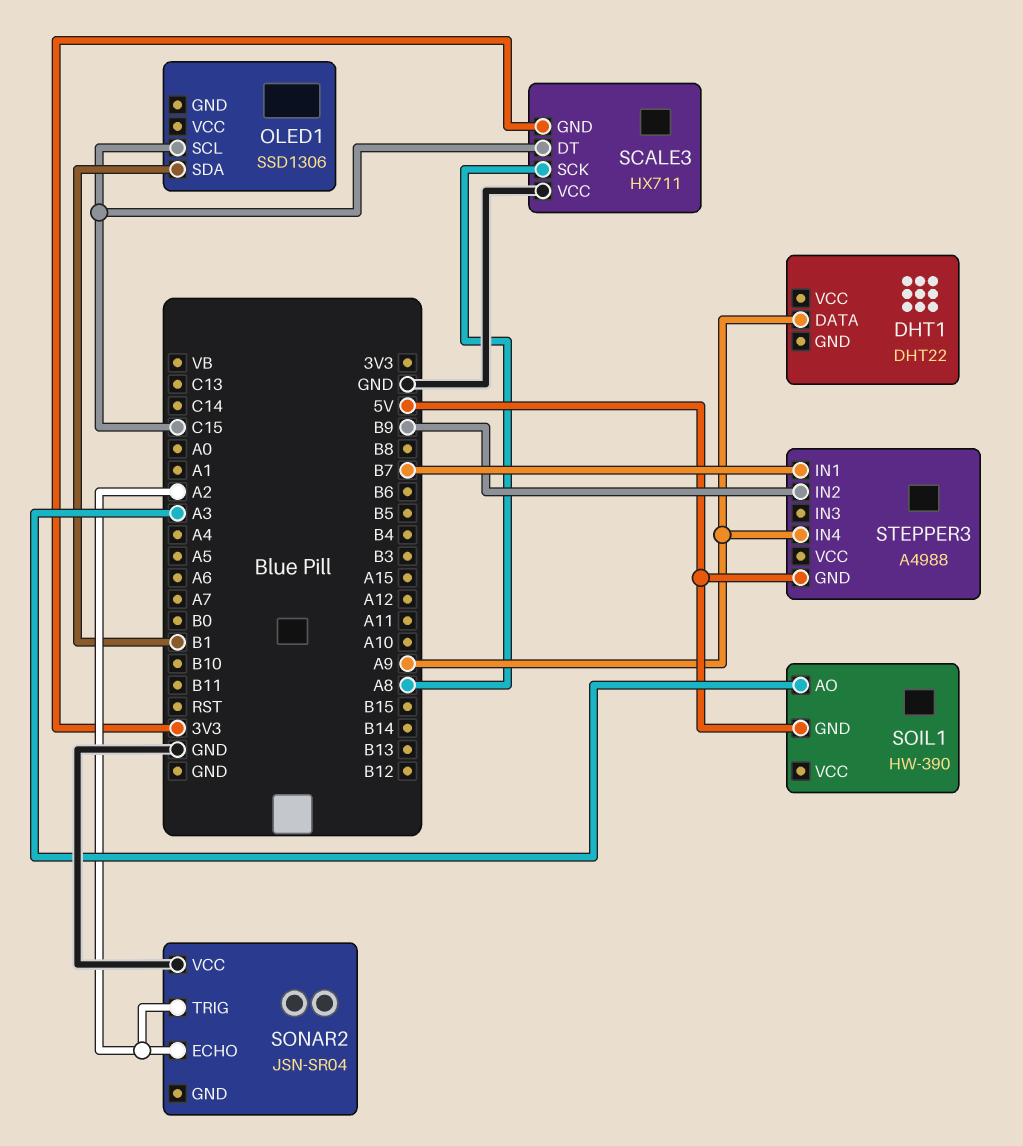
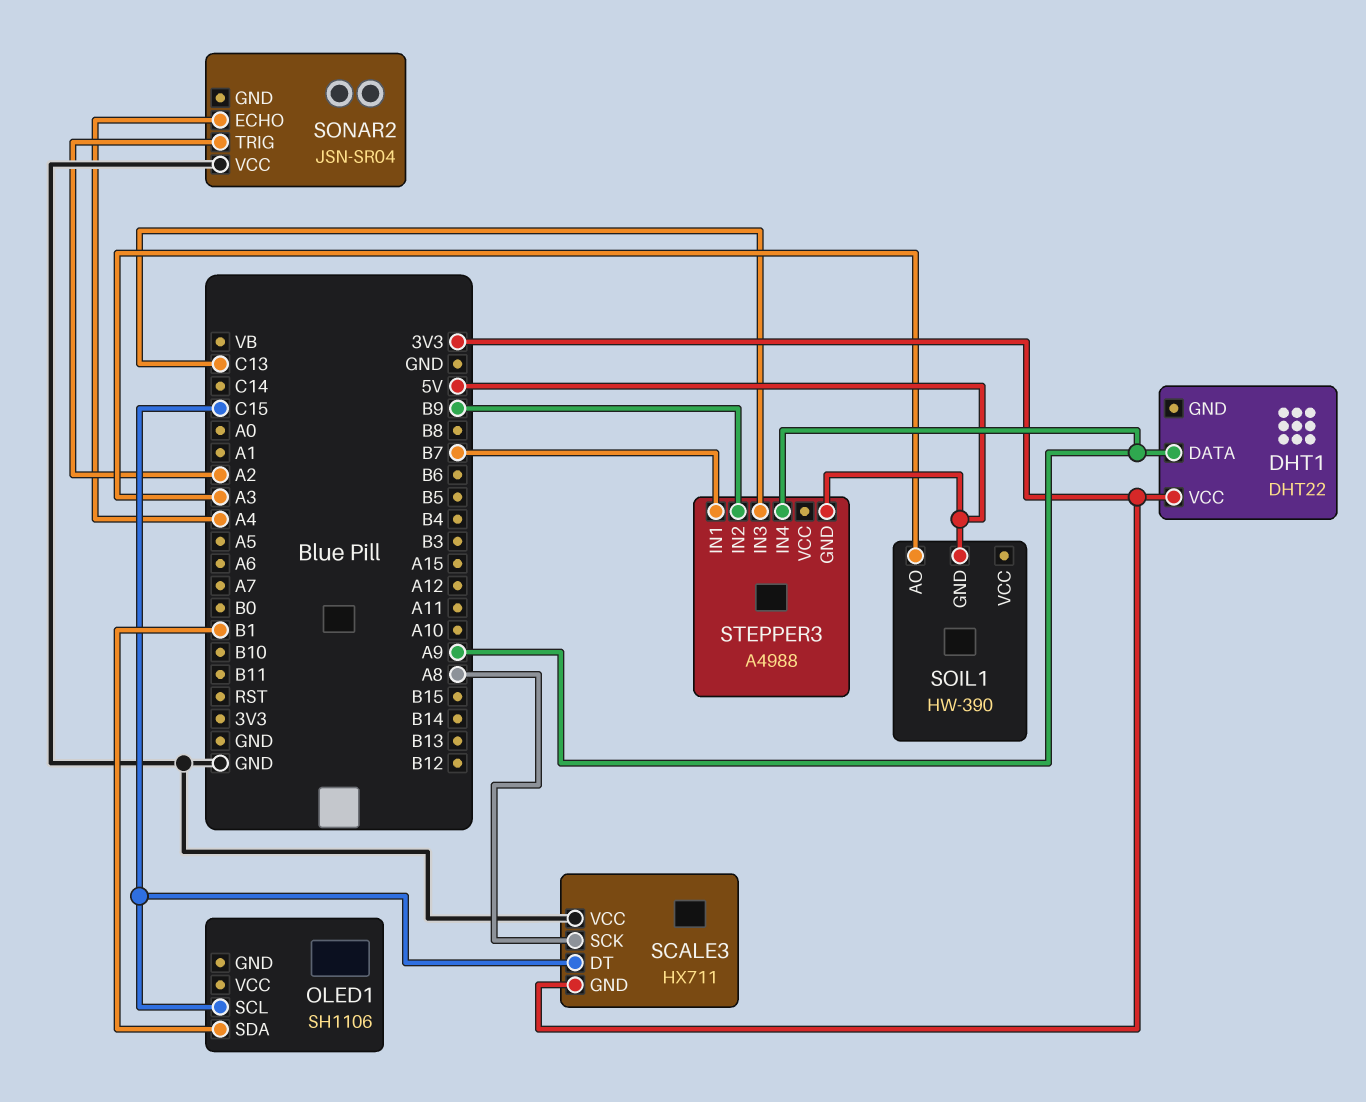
DHT1 pin VCC: none -> 3V3
OLED1: SSD1306 -> SH1106
SONAR2 pin ECHO: A2 -> A4
STEPPER3 pin IN3: none -> C13

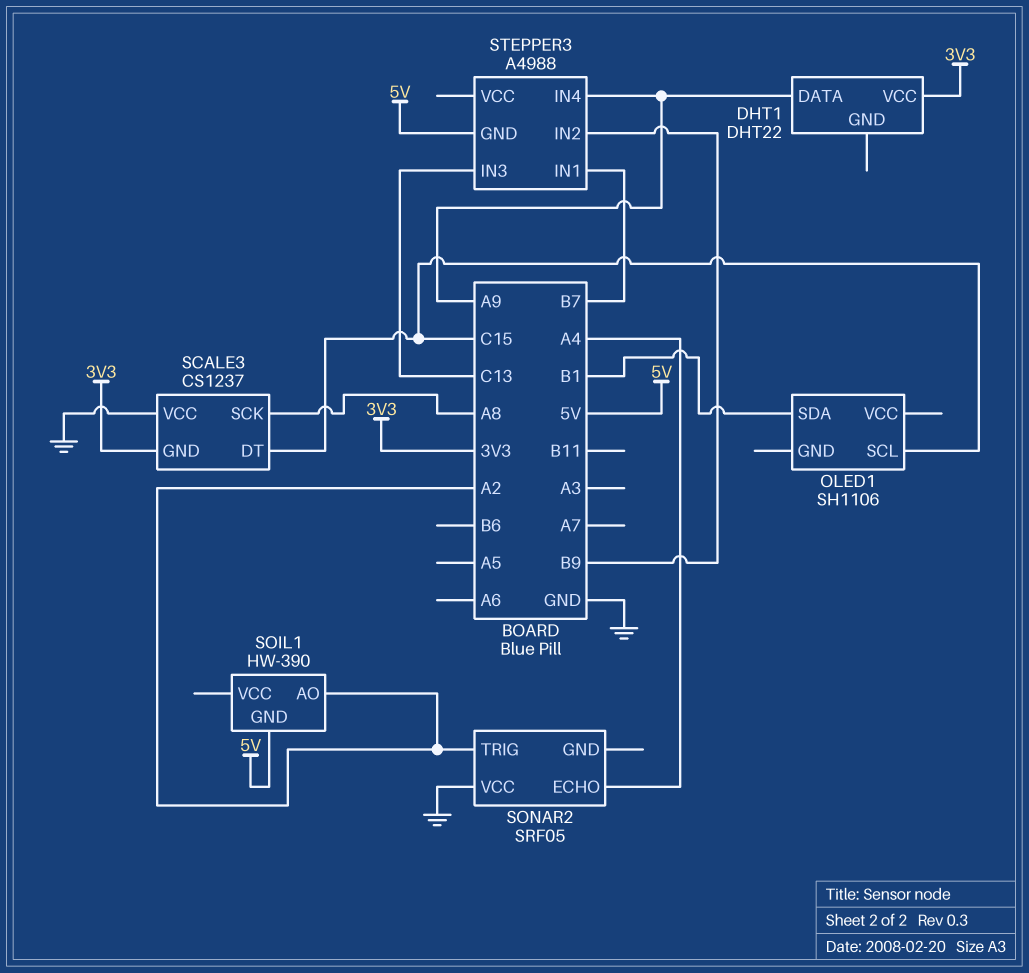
SCALE3: HX711 -> CS1237
SOIL1 pin AO: A3 -> A2
SONAR2: JSN-SR04 -> SRF05

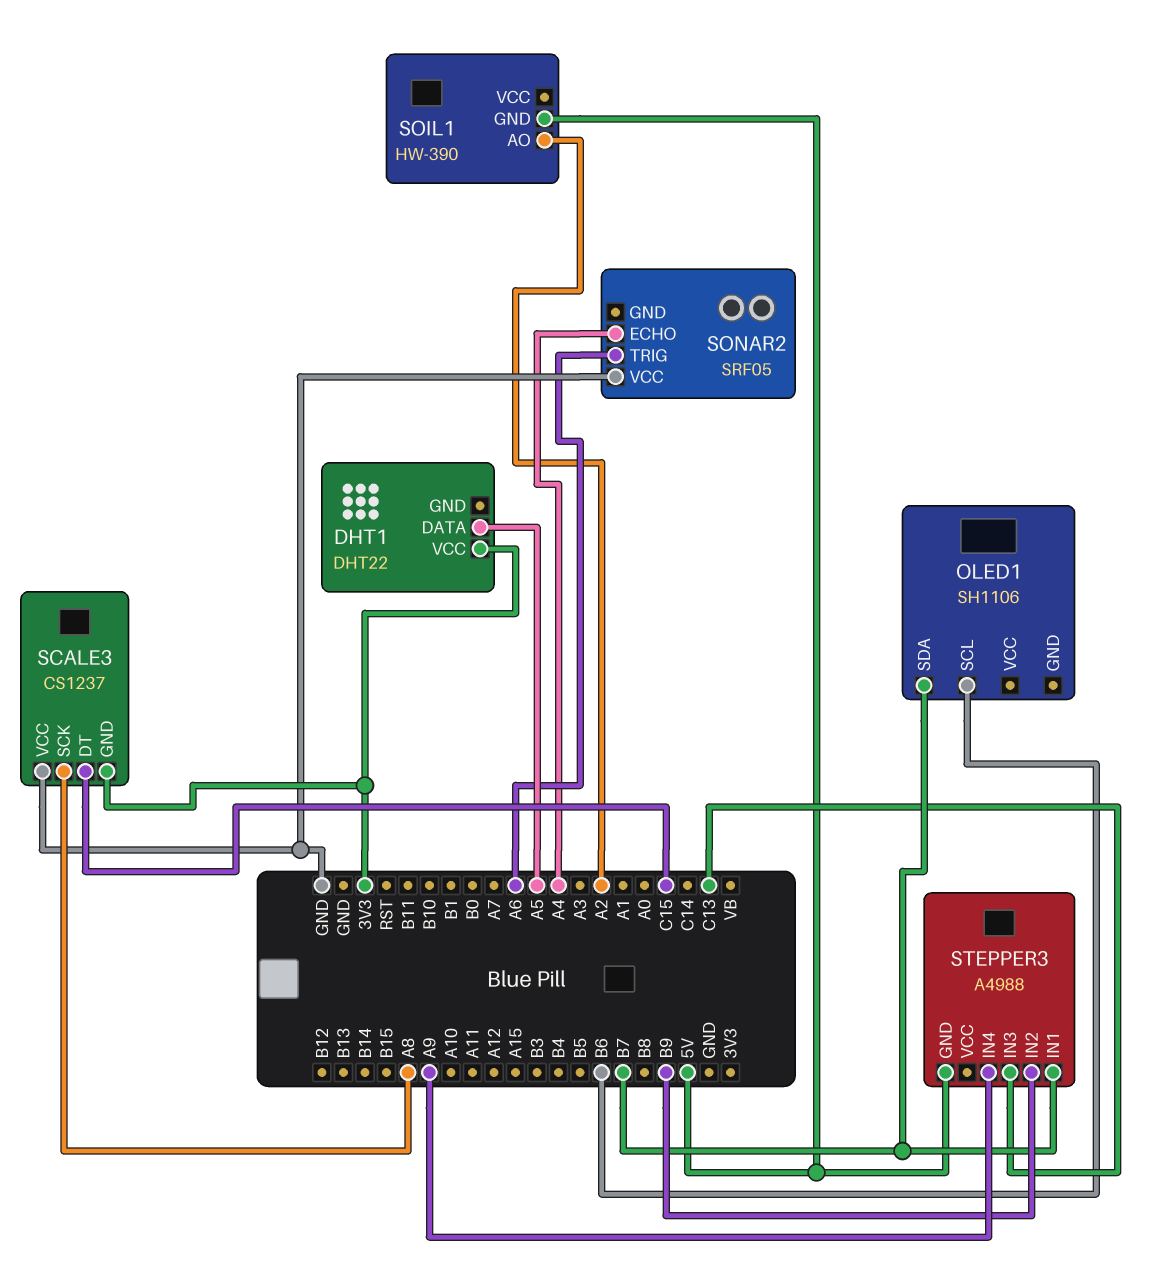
DHT1 pin DATA: A9 -> A5
OLED1 pin SCL: C15 -> B6
OLED1 pin SDA: B1 -> B7
SONAR2 pin TRIG: A2 -> A6

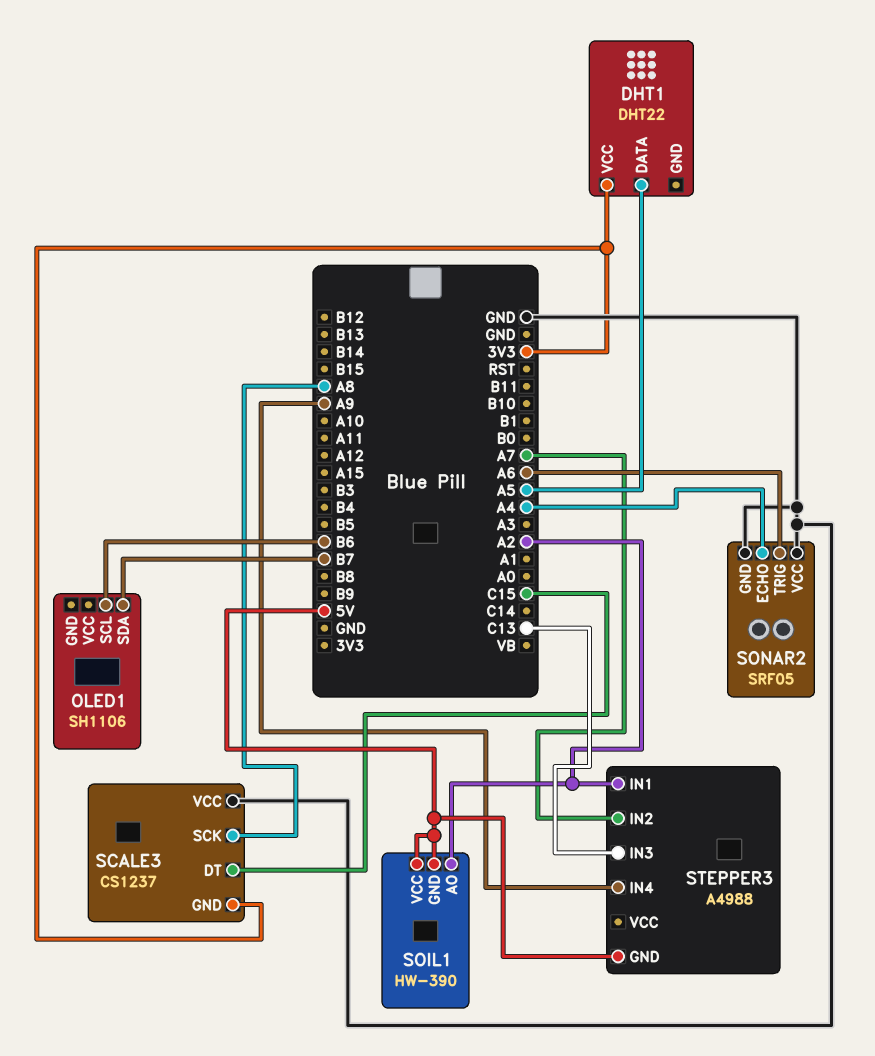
SOIL1 pin VCC: none -> 5V
SONAR2 pin GND: none -> GND
STEPPER3 pin IN1: B7 -> A2
STEPPER3 pin IN2: B9 -> A7

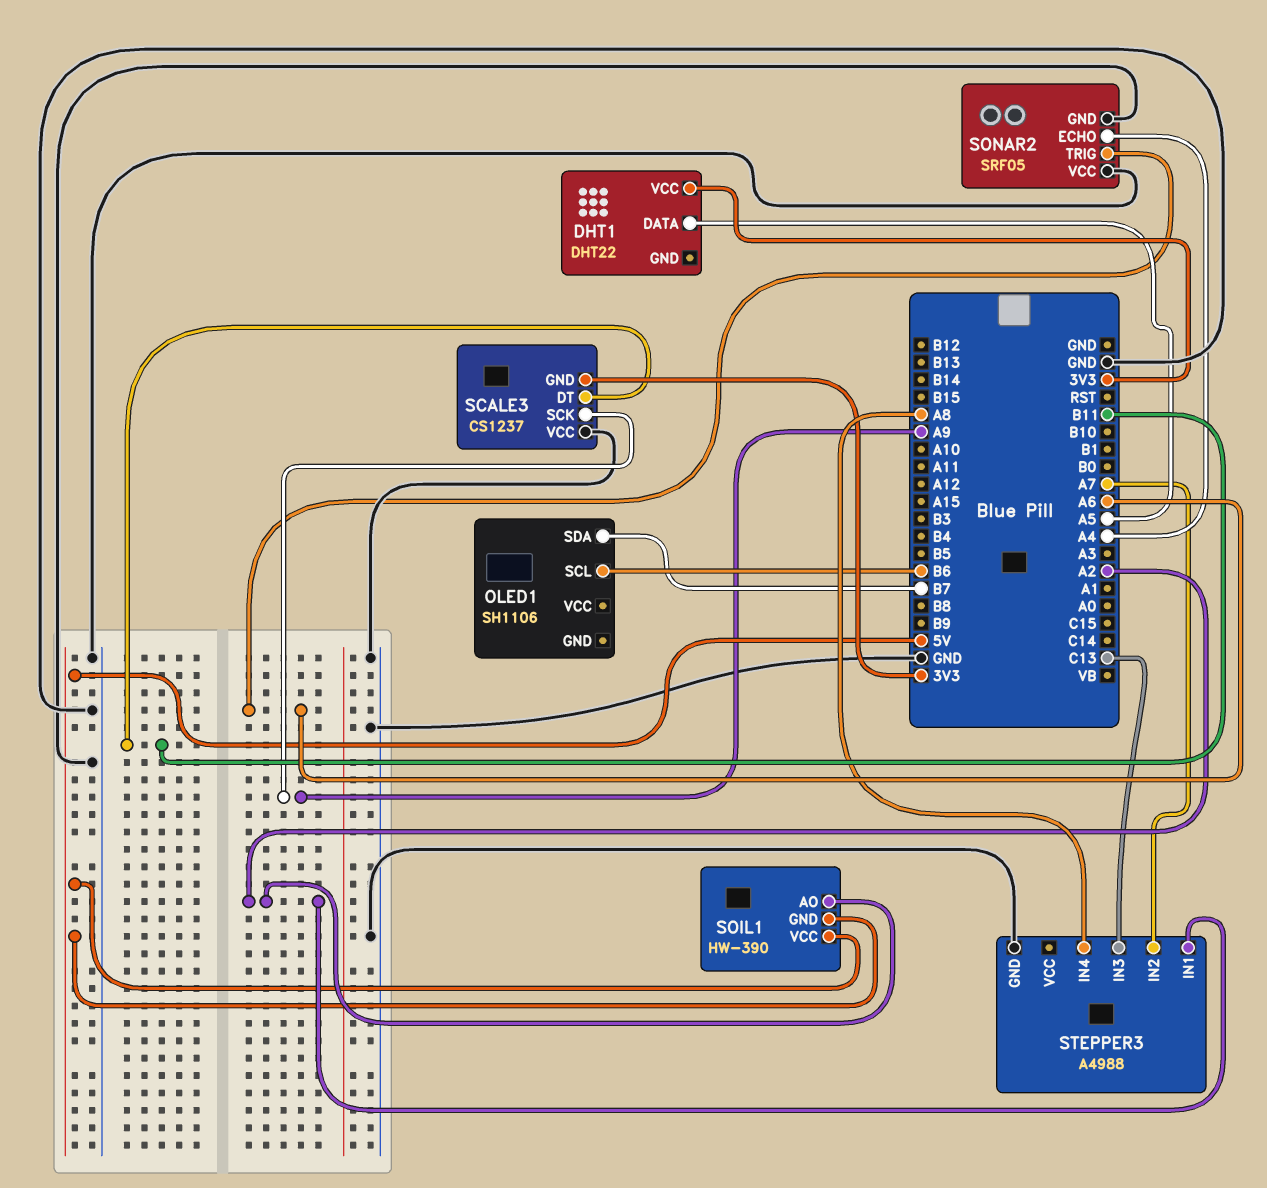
SCALE3 pin DT: C15 -> B11
SCALE3 pin SCK: A8 -> A9
STEPPER3 pin GND: 5V -> GND
STEPPER3 pin IN4: A9 -> A8

